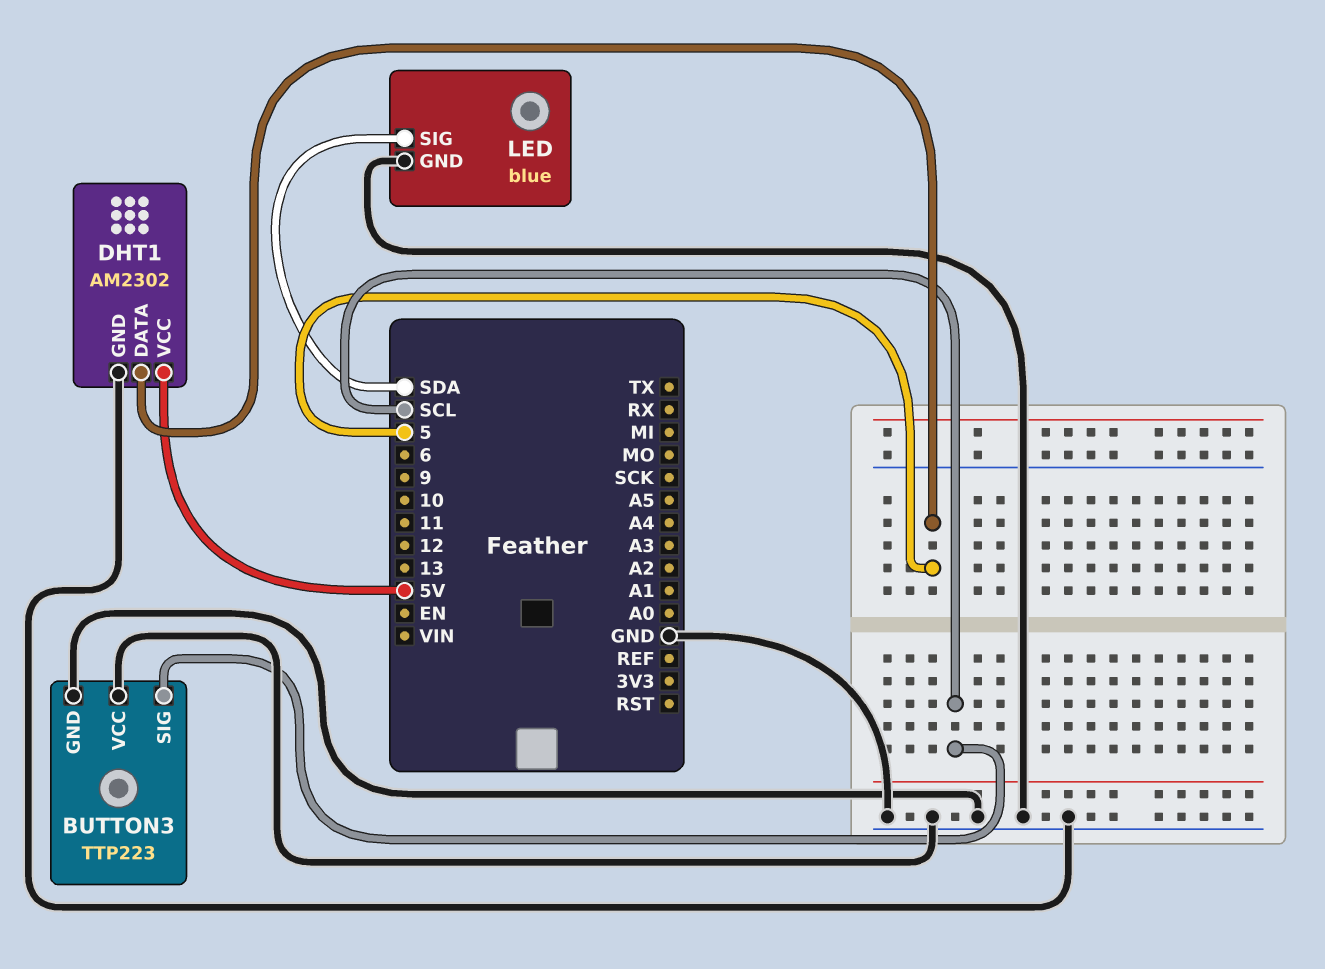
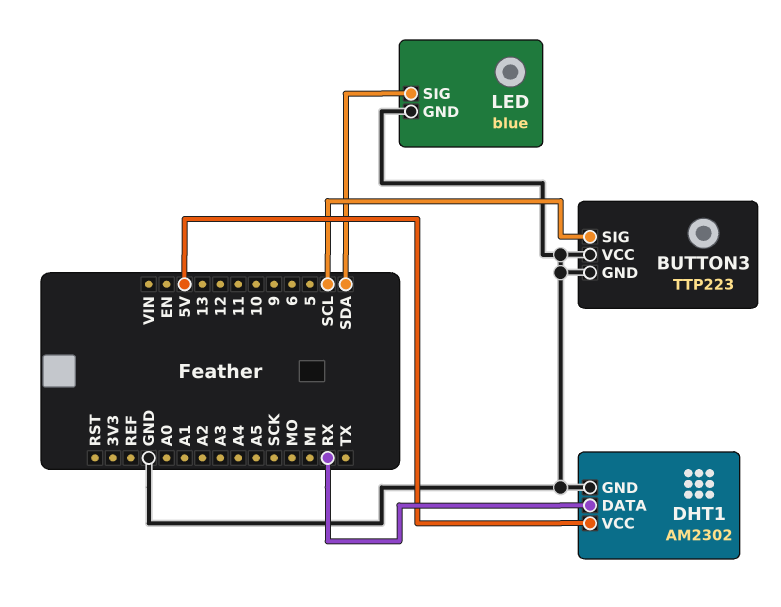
DHT1 pin DATA: 5 -> RX

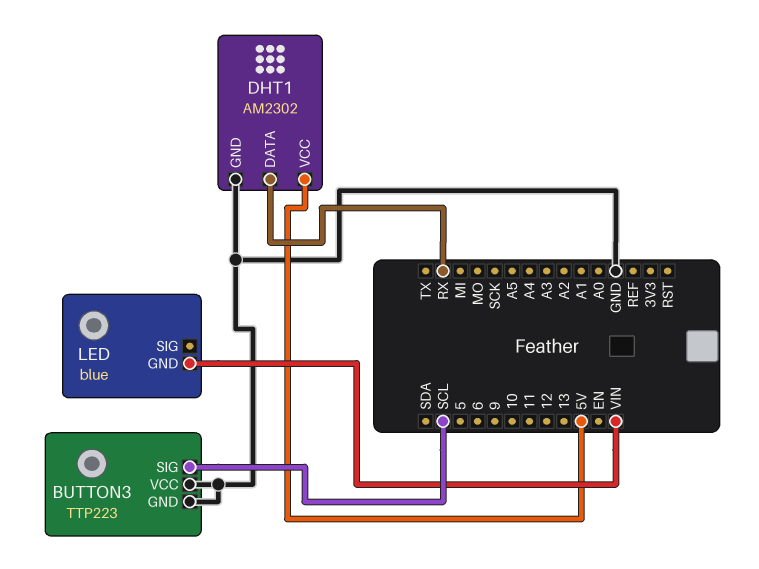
LED pin GND: GND -> VIN
LED pin SIG: SDA -> none

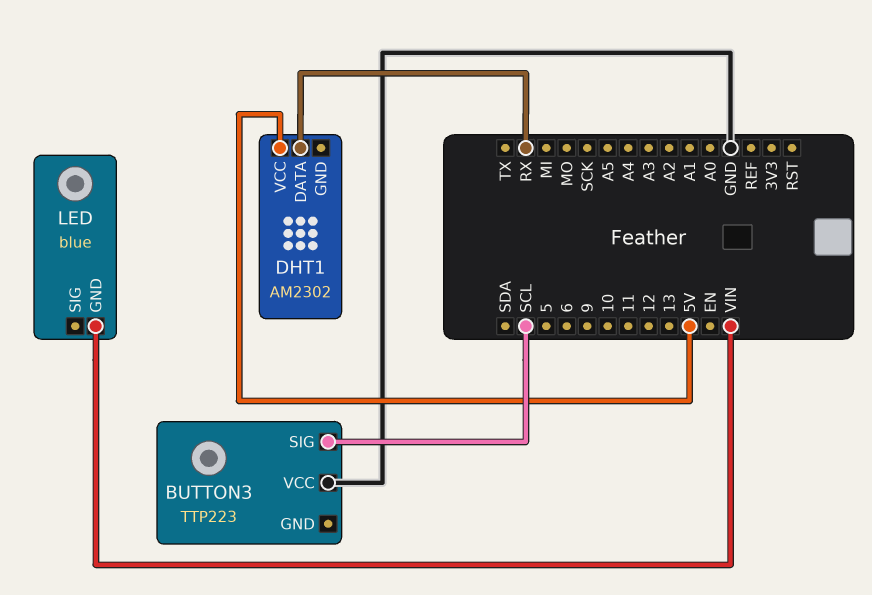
BUTTON3 pin GND: GND -> none
DHT1 pin GND: GND -> none

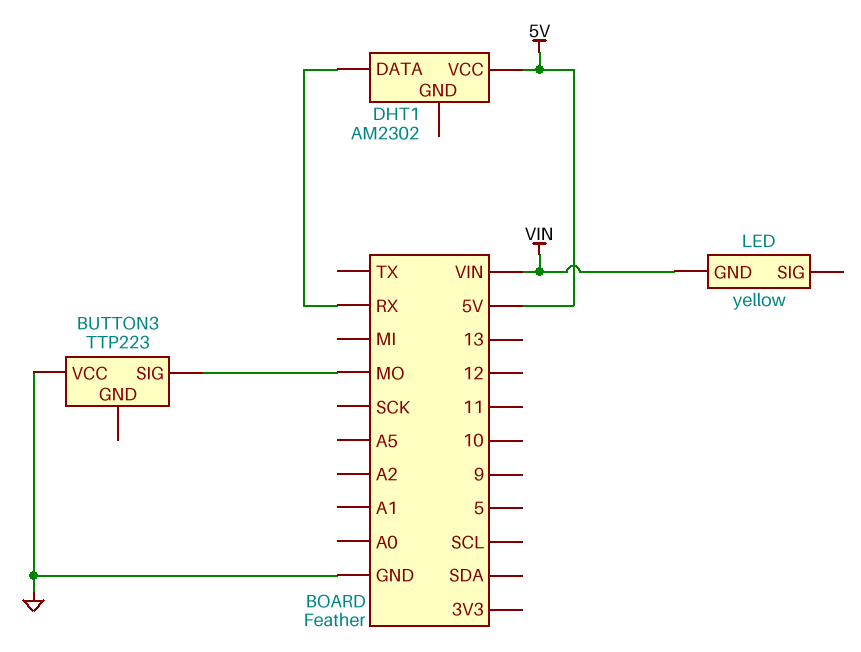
BUTTON3 pin SIG: SCL -> MO
LED: blue -> yellow

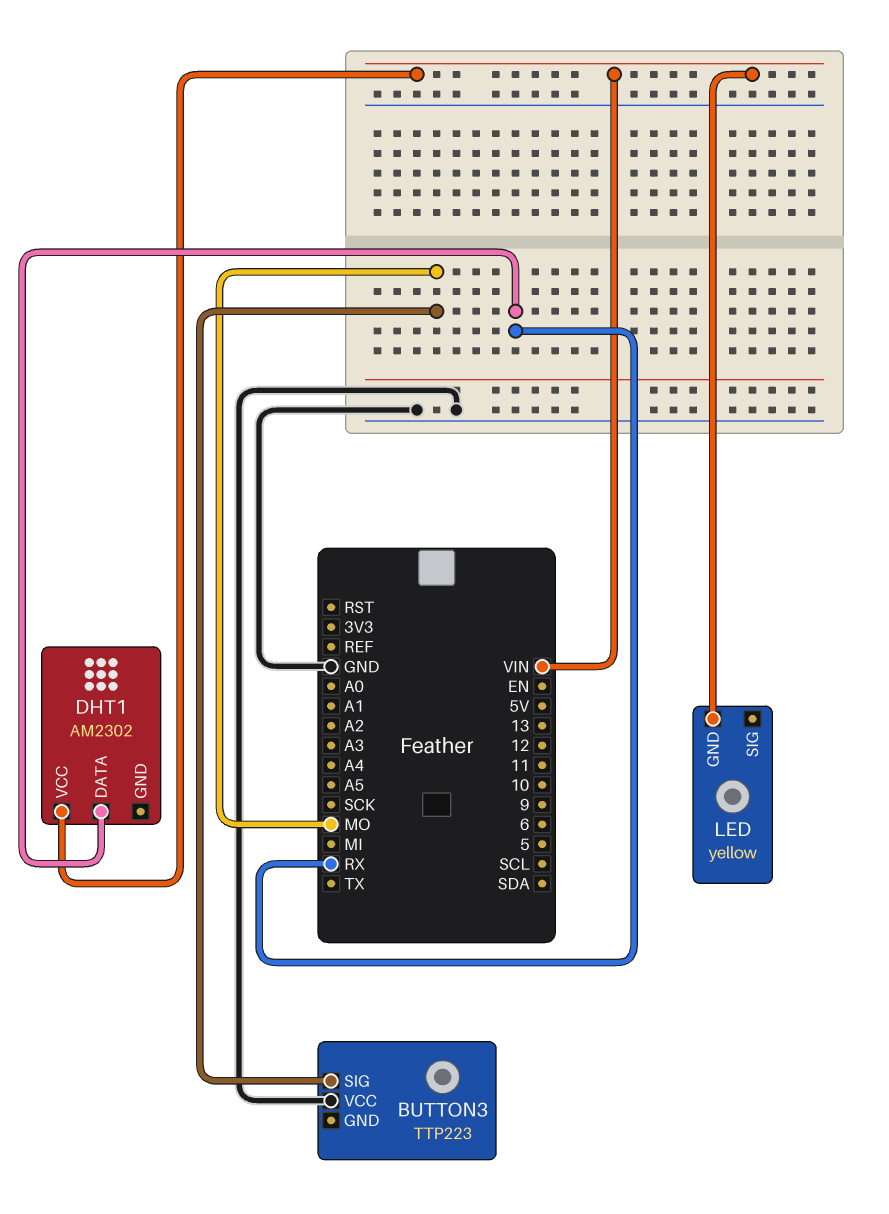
DHT1 pin VCC: 5V -> VIN

